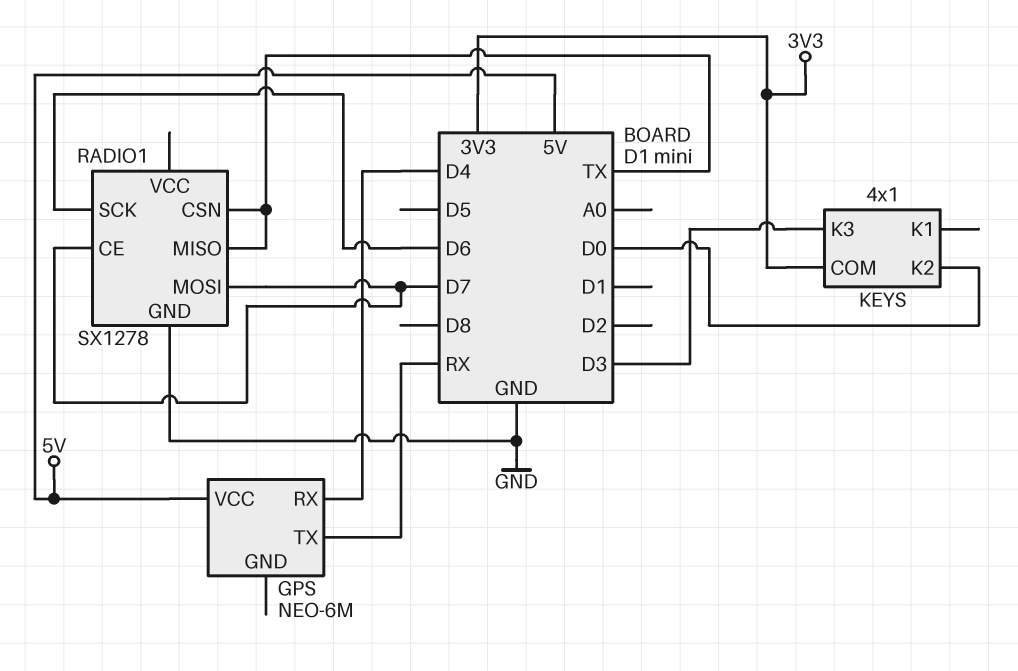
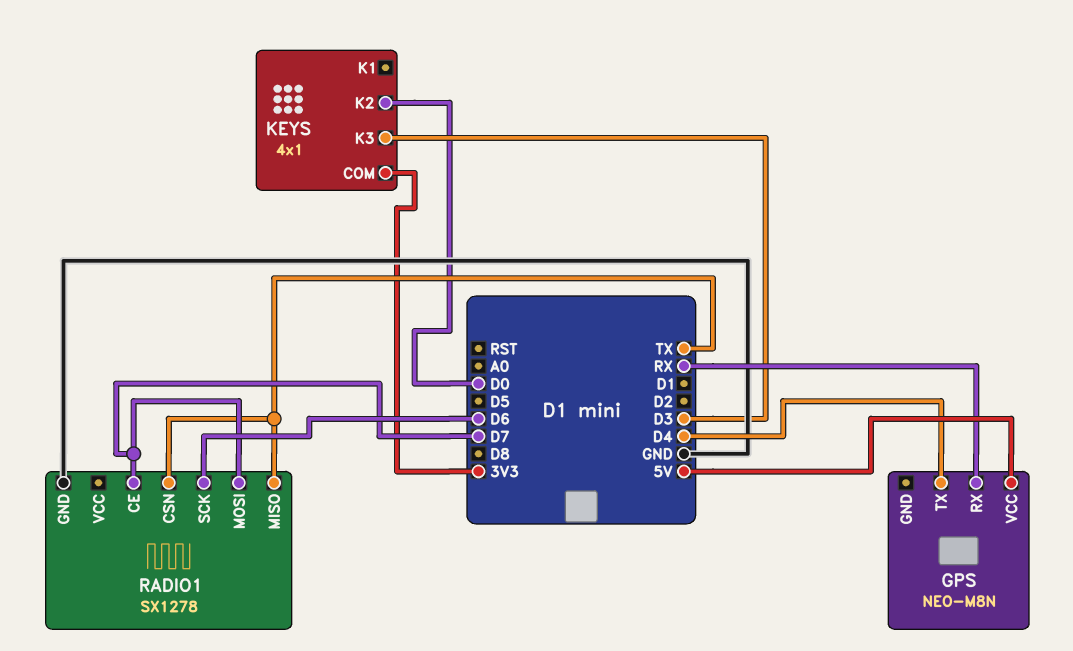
GPS: NEO-6M -> NEO-M8N
GPS pin RX: D4 -> RX
GPS pin TX: RX -> D4

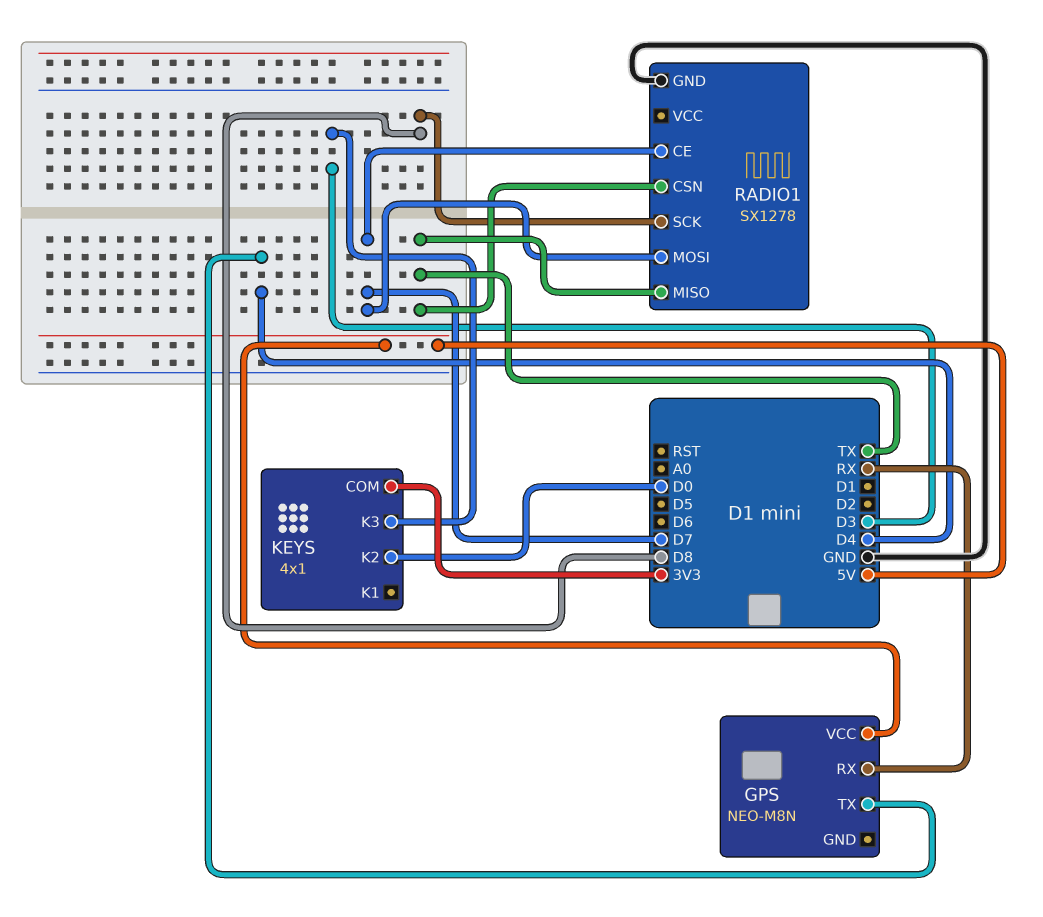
RADIO1 pin SCK: D6 -> D8

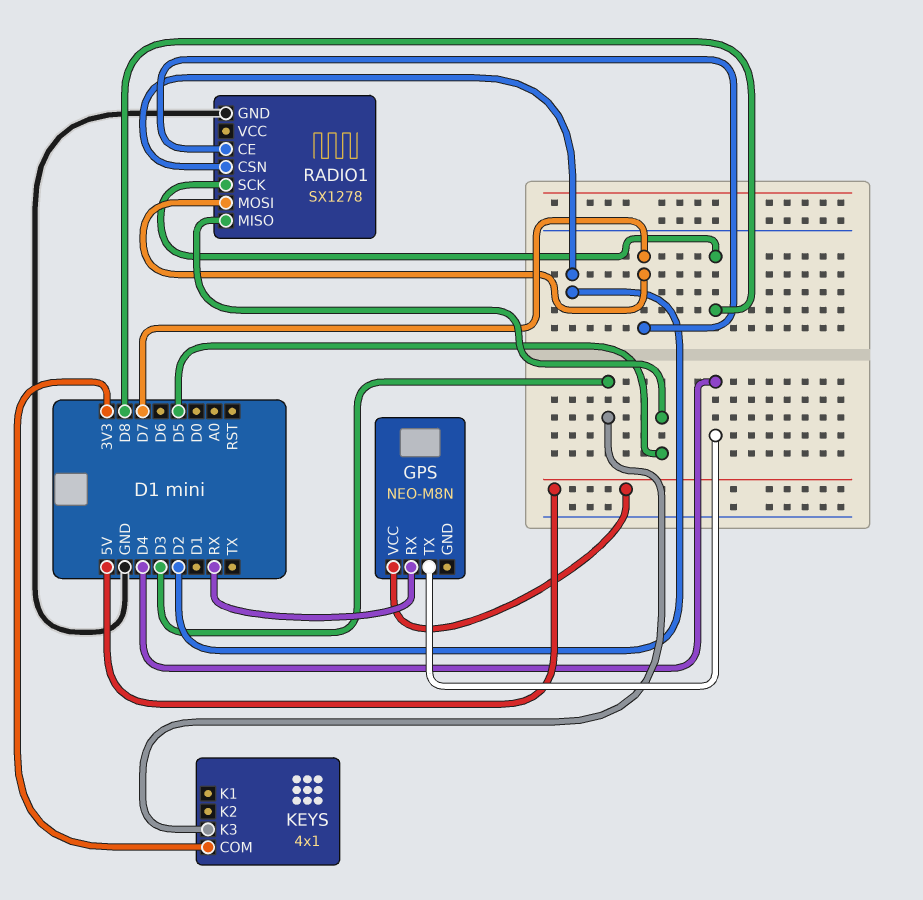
KEYS pin K2: D0 -> none
RADIO1 pin CSN: TX -> D2
RADIO1 pin MISO: TX -> D5

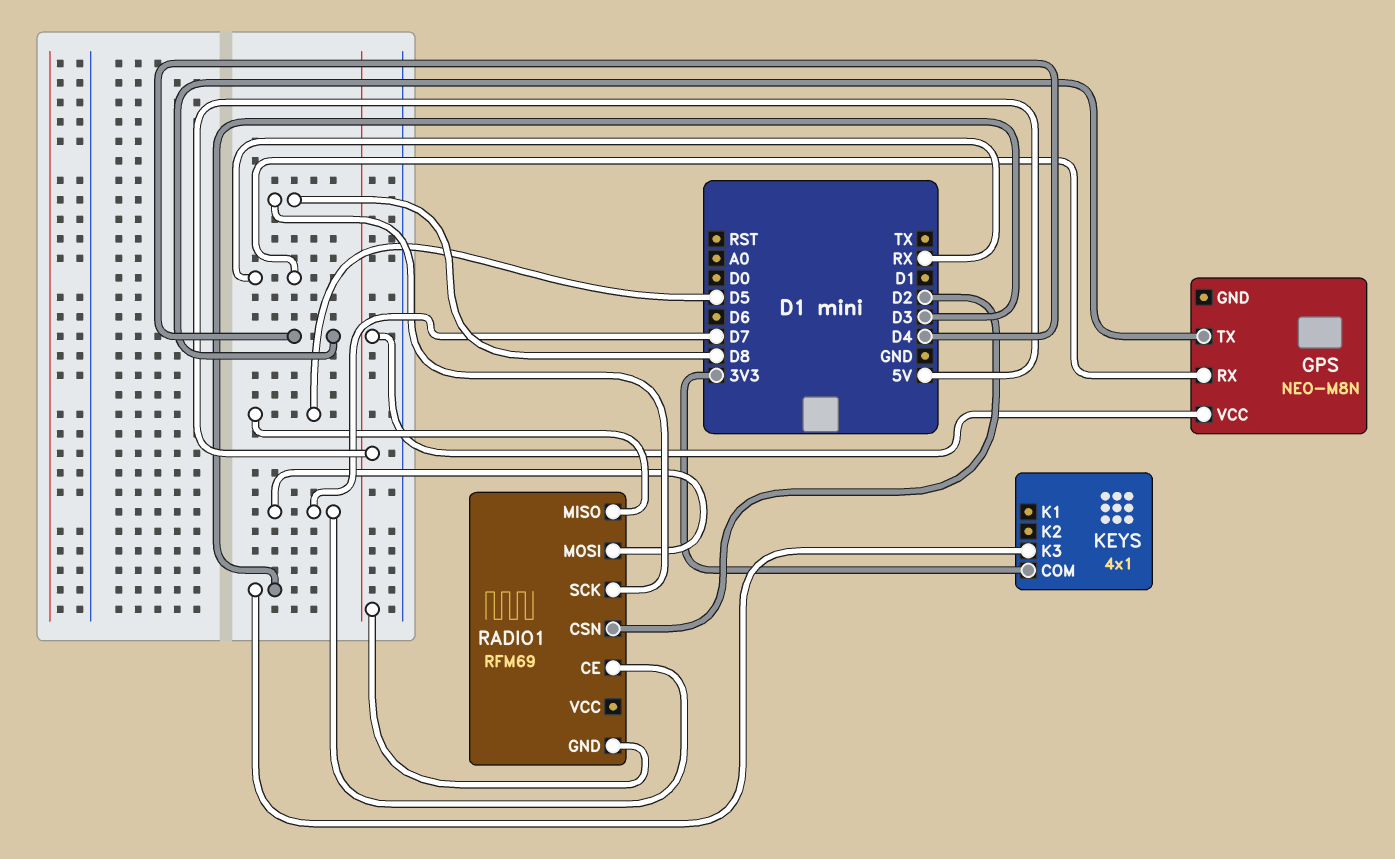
RADIO1: SX1278 -> RFM69
RADIO1 pin GND: GND -> 5V

